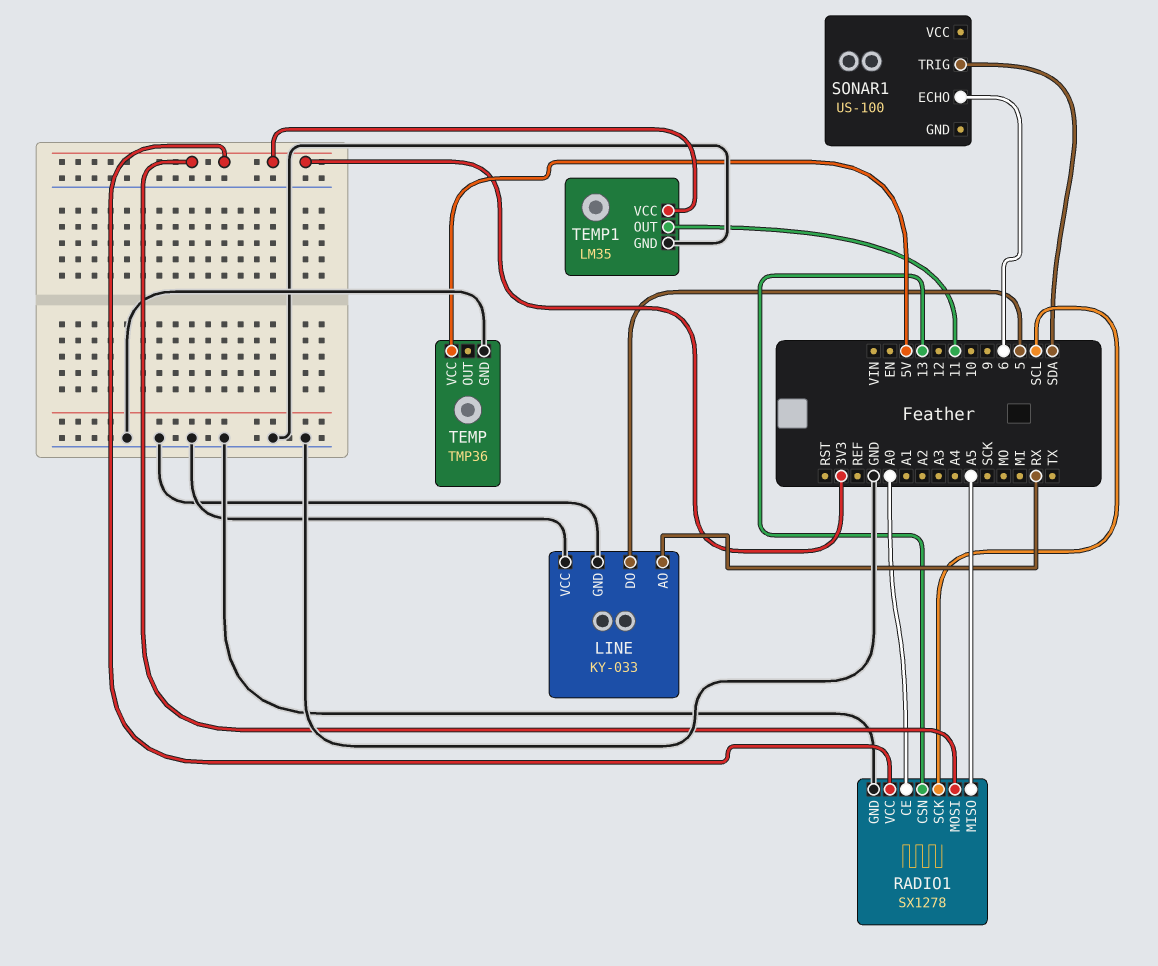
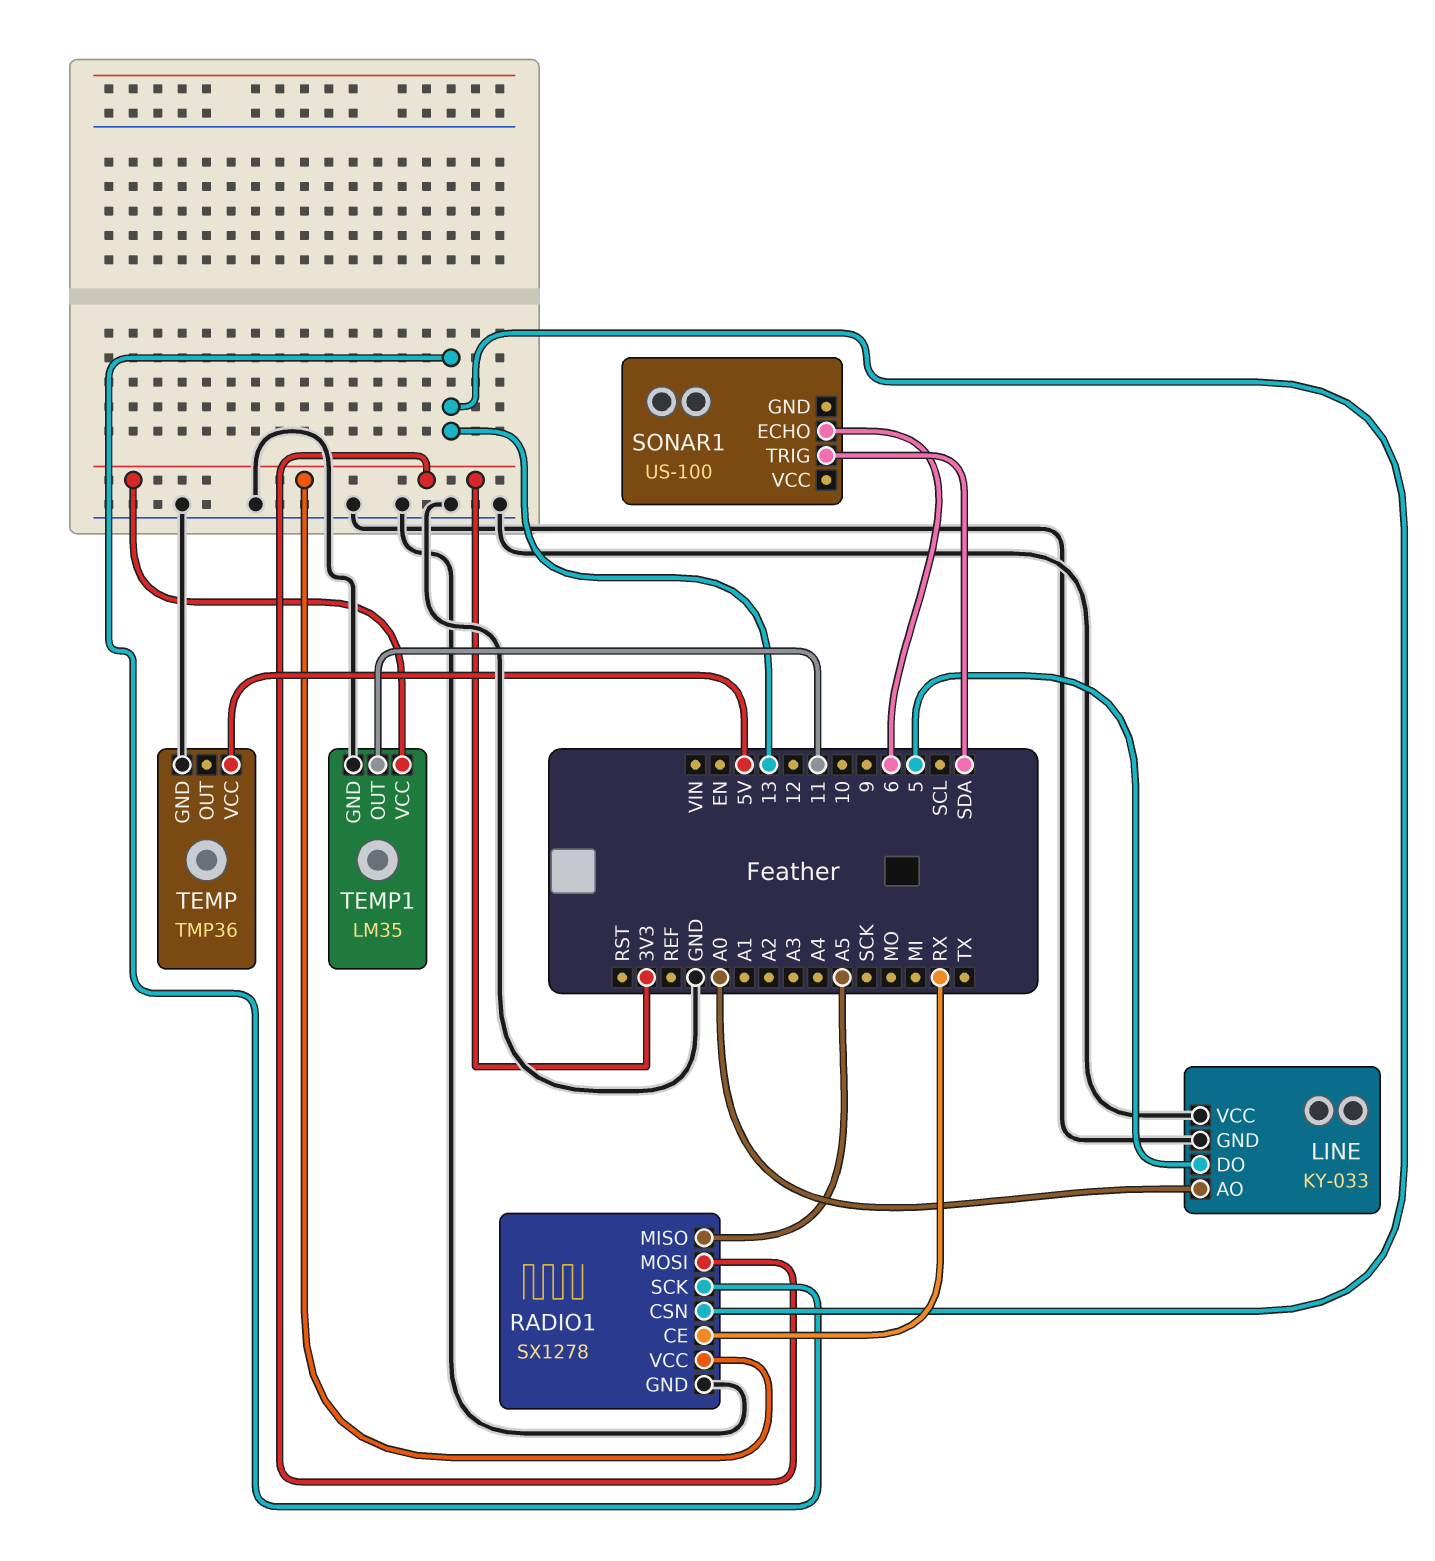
LINE pin AO: RX -> A0
RADIO1 pin CE: A0 -> RX
RADIO1 pin SCK: SCL -> 13

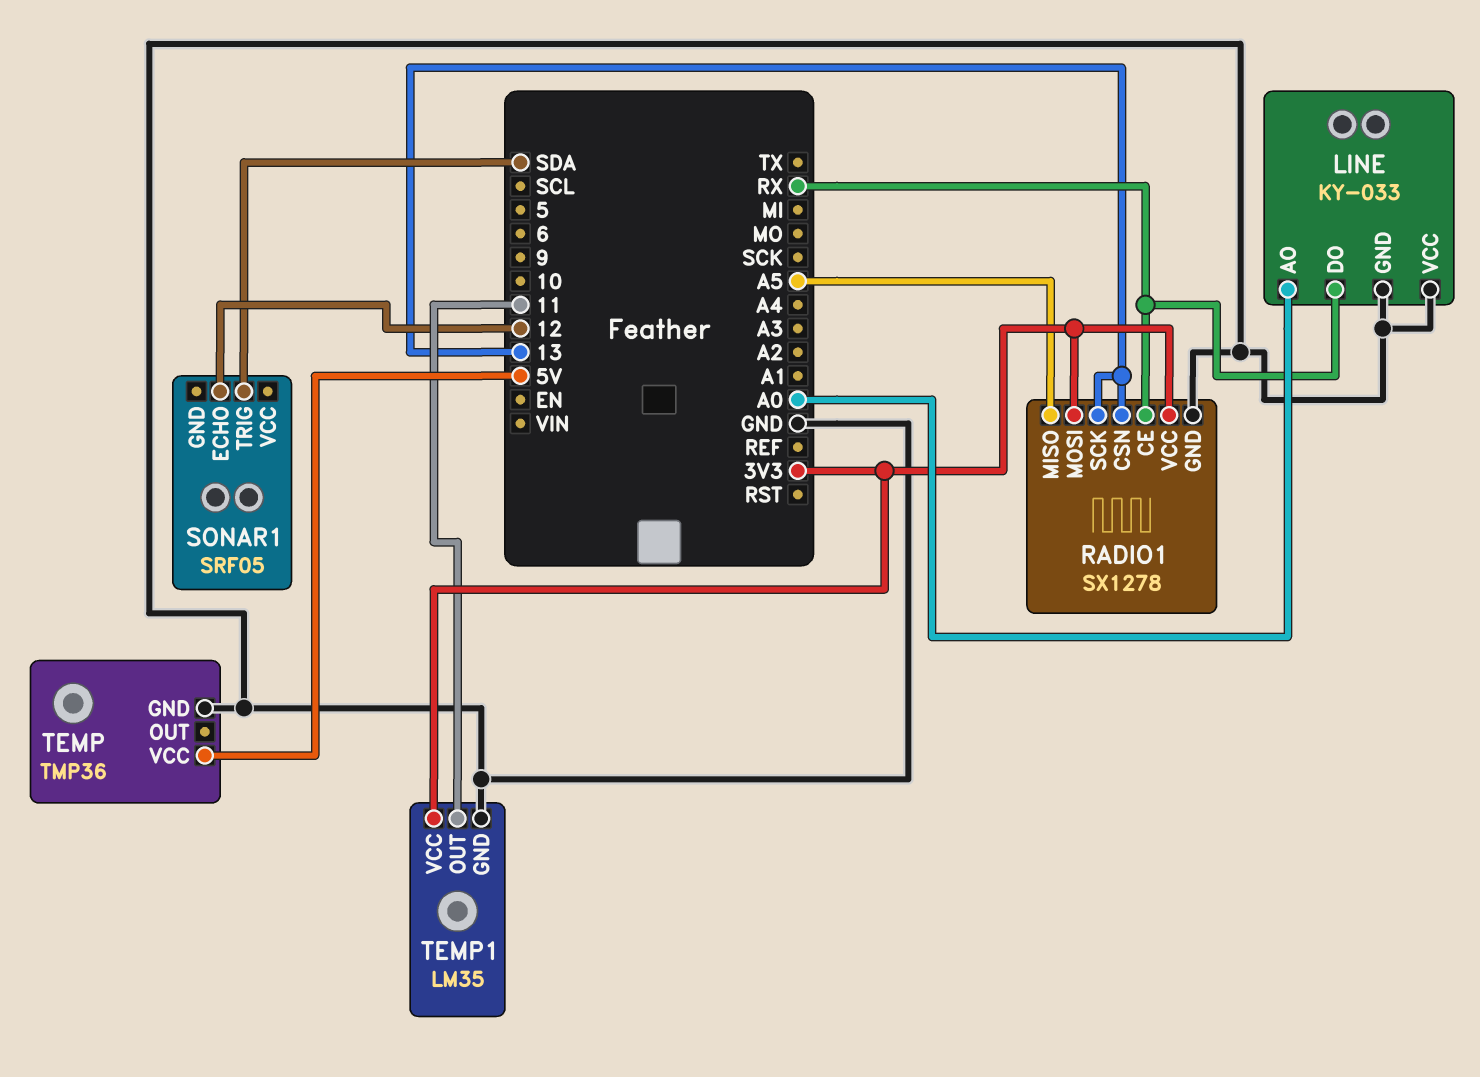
LINE pin DO: 5 -> RX
SONAR1: US-100 -> SRF05
SONAR1 pin ECHO: 6 -> 12

